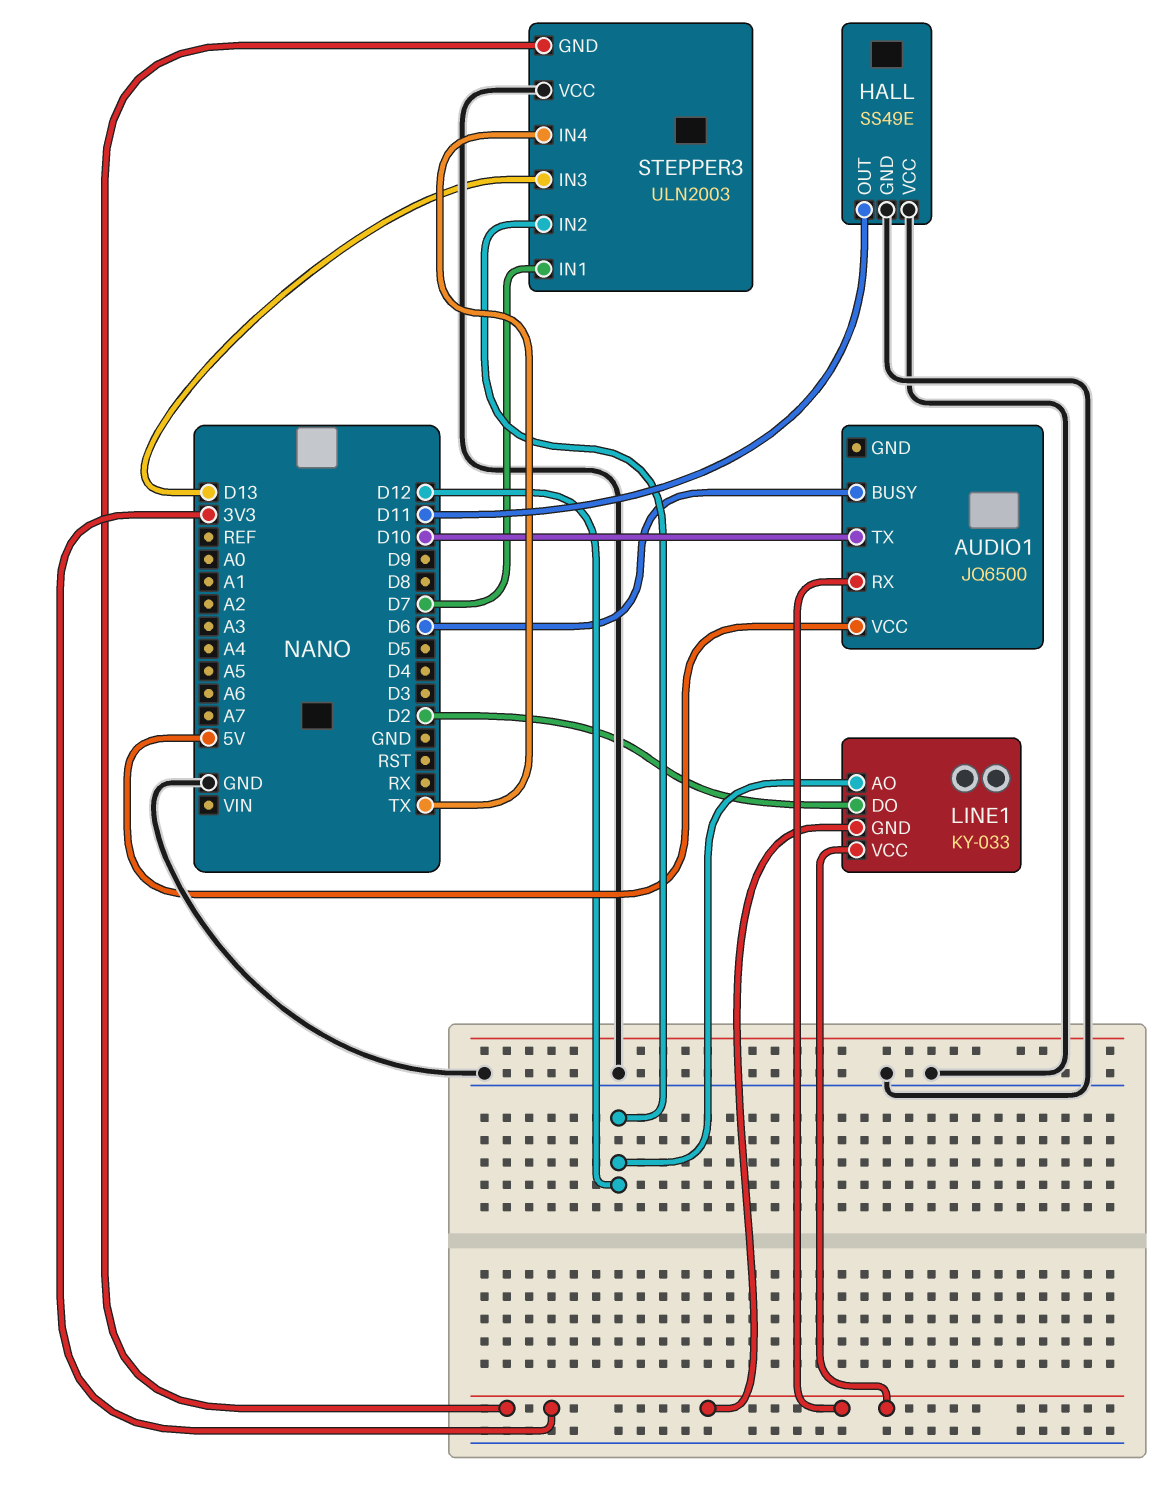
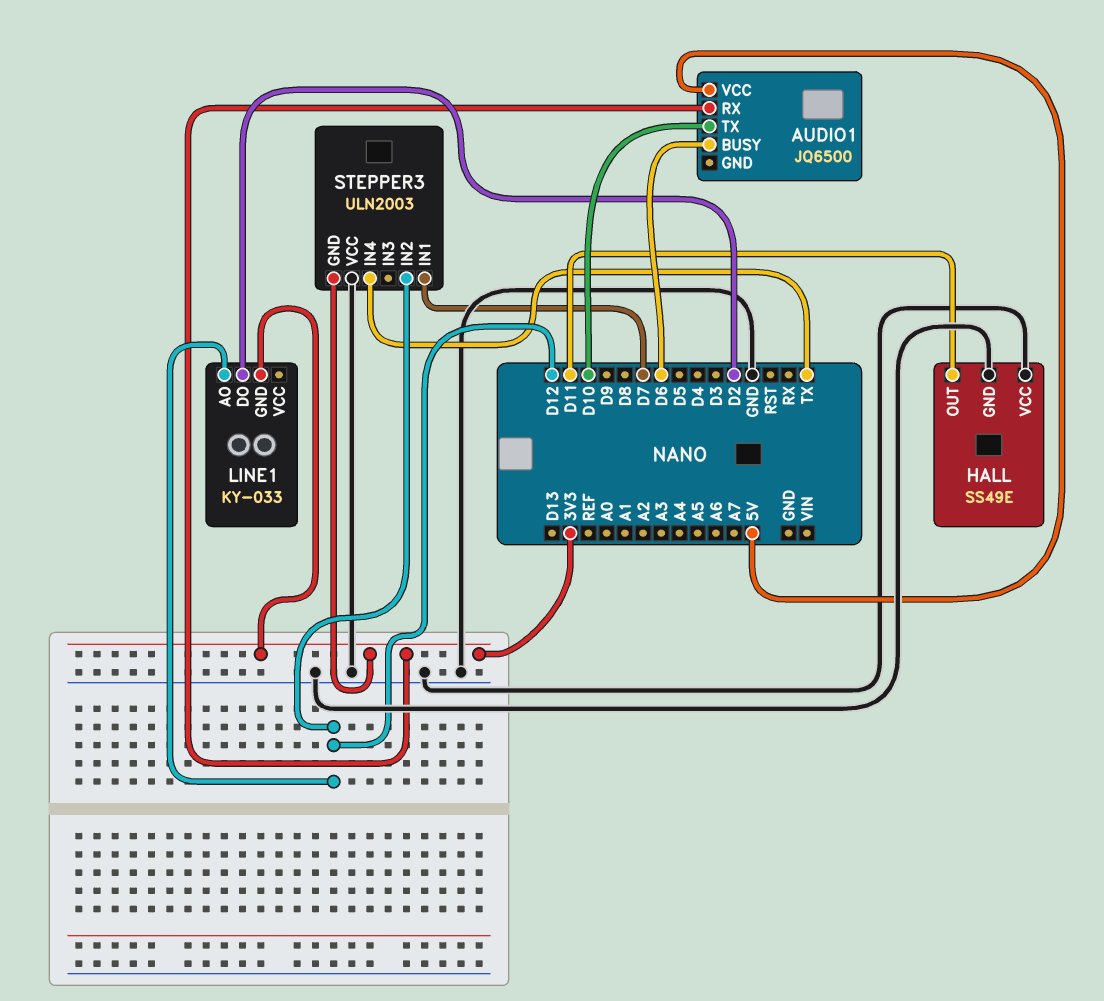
LINE1 pin VCC: 3V3 -> none
STEPPER3 pin IN3: D13 -> none

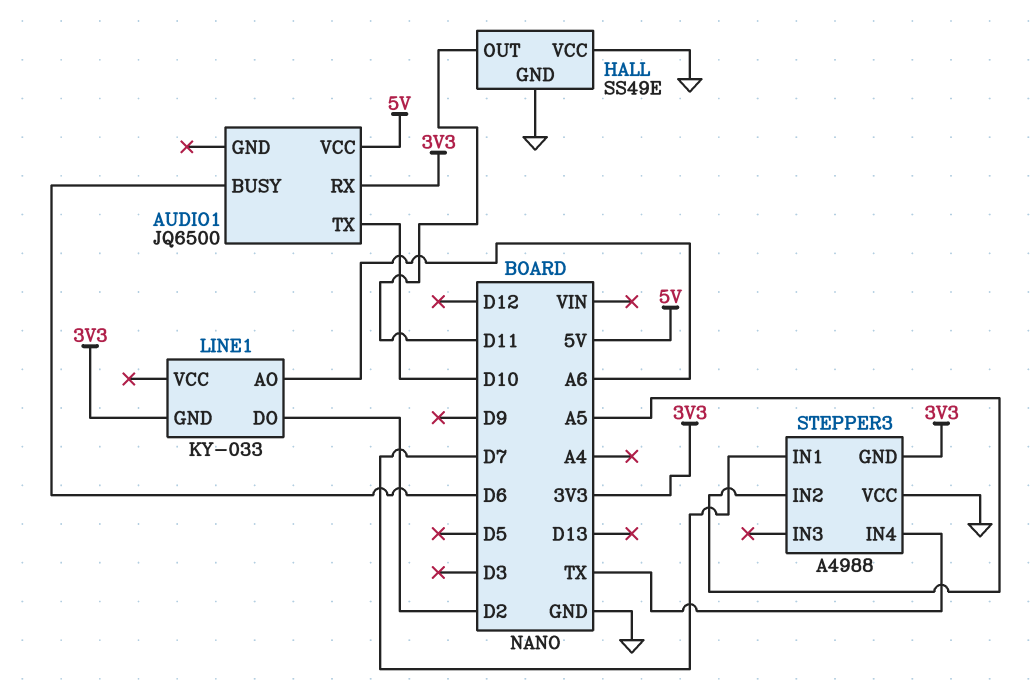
LINE1 pin AO: D12 -> A6
STEPPER3: ULN2003 -> A4988
STEPPER3 pin IN2: D12 -> A5

